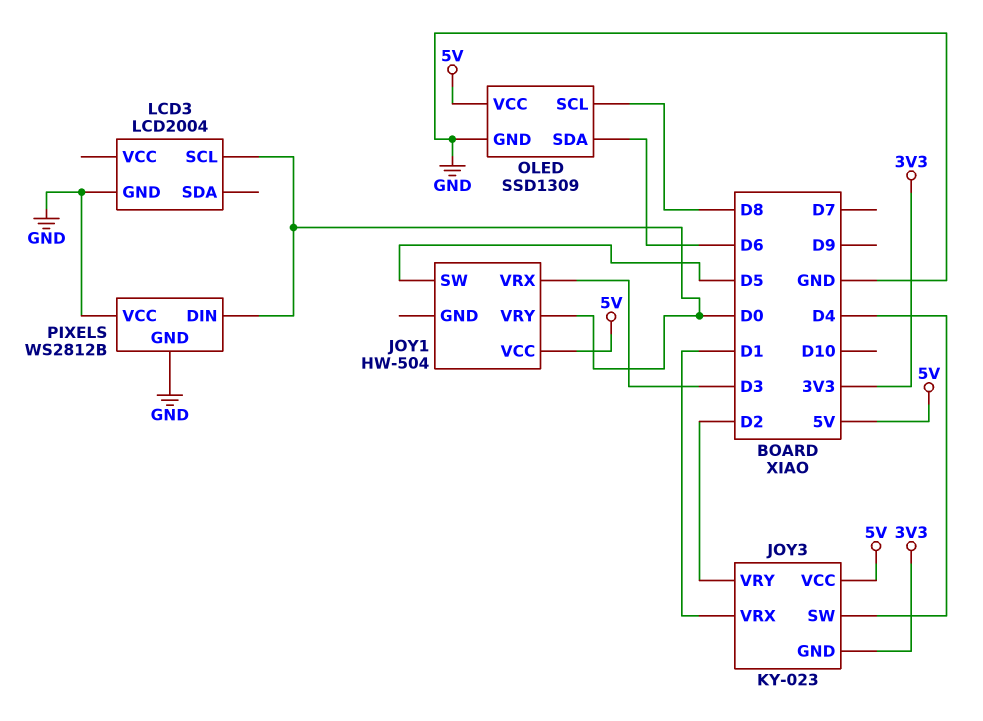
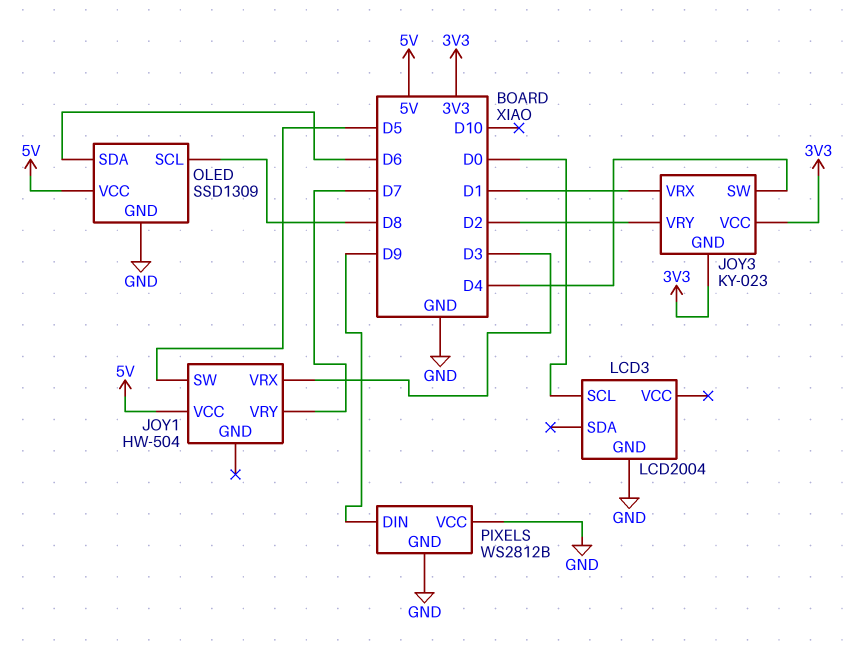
JOY1 pin VRY: D0 -> D7
JOY3 pin VCC: 5V -> 3V3
PIXELS pin DIN: D0 -> D9

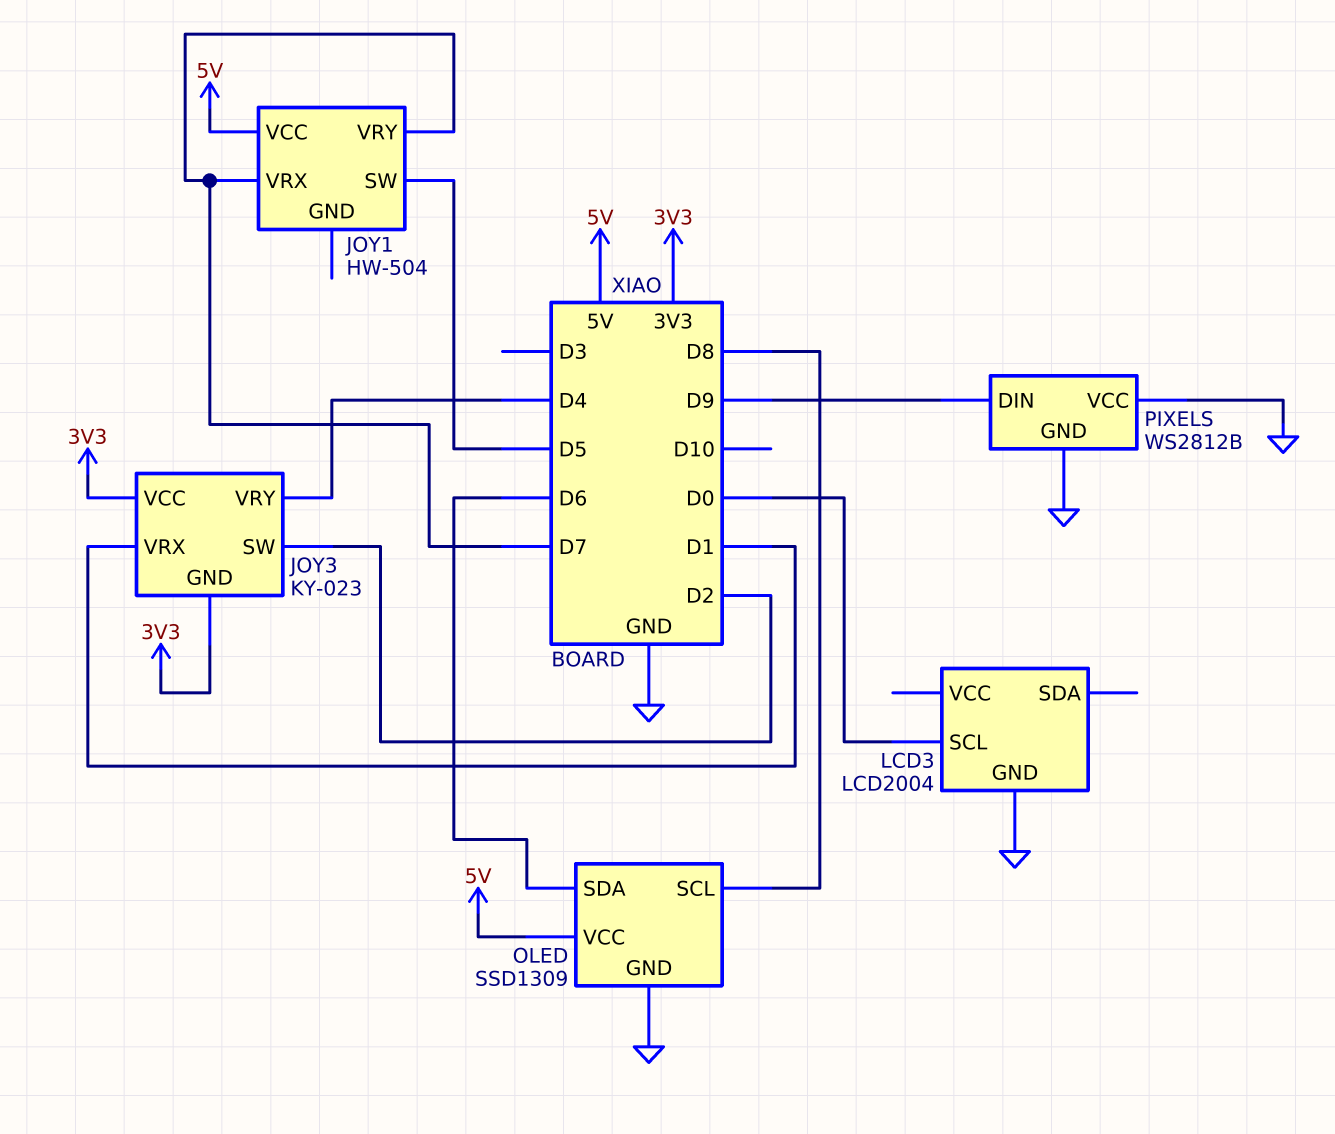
JOY1 pin VRX: D3 -> D7
JOY3 pin SW: D4 -> D2
JOY3 pin VRY: D2 -> D4

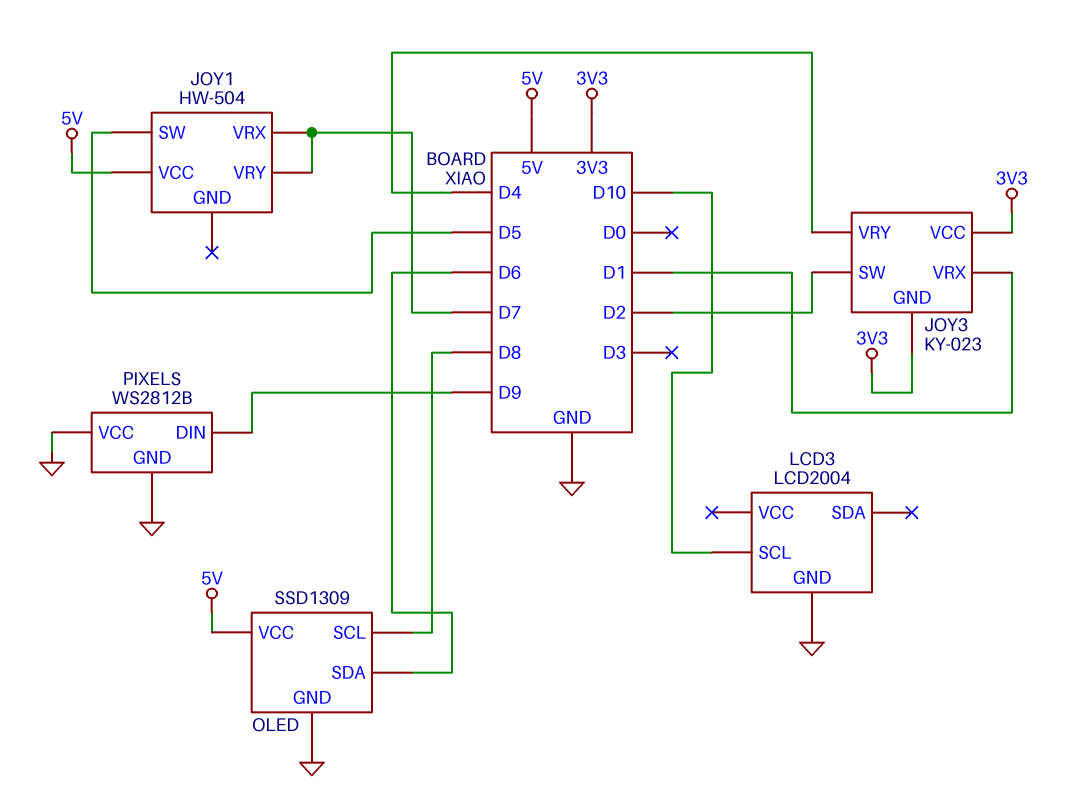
LCD3 pin SCL: D0 -> D10

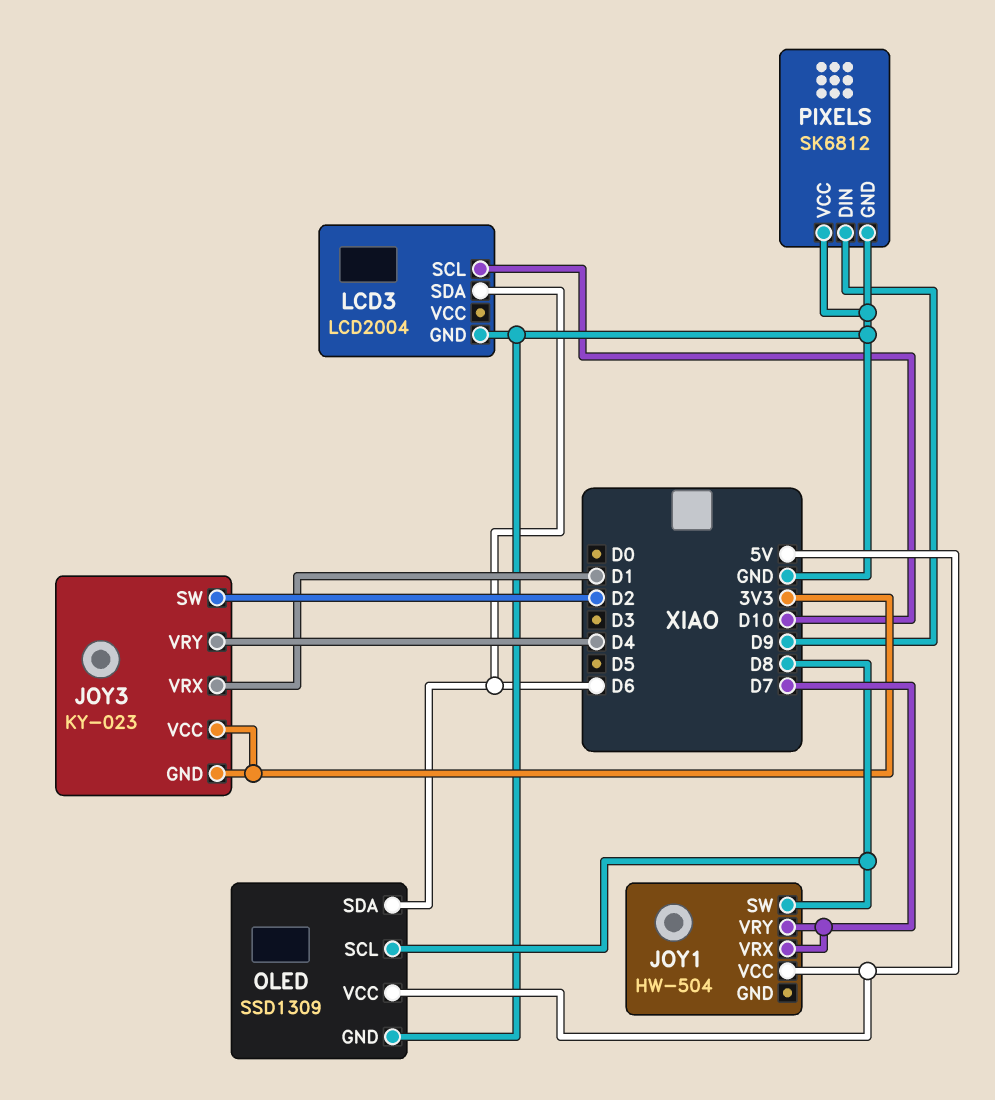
JOY1 pin SW: D5 -> D8
LCD3 pin SDA: none -> D6
PIXELS: WS2812B -> SK6812

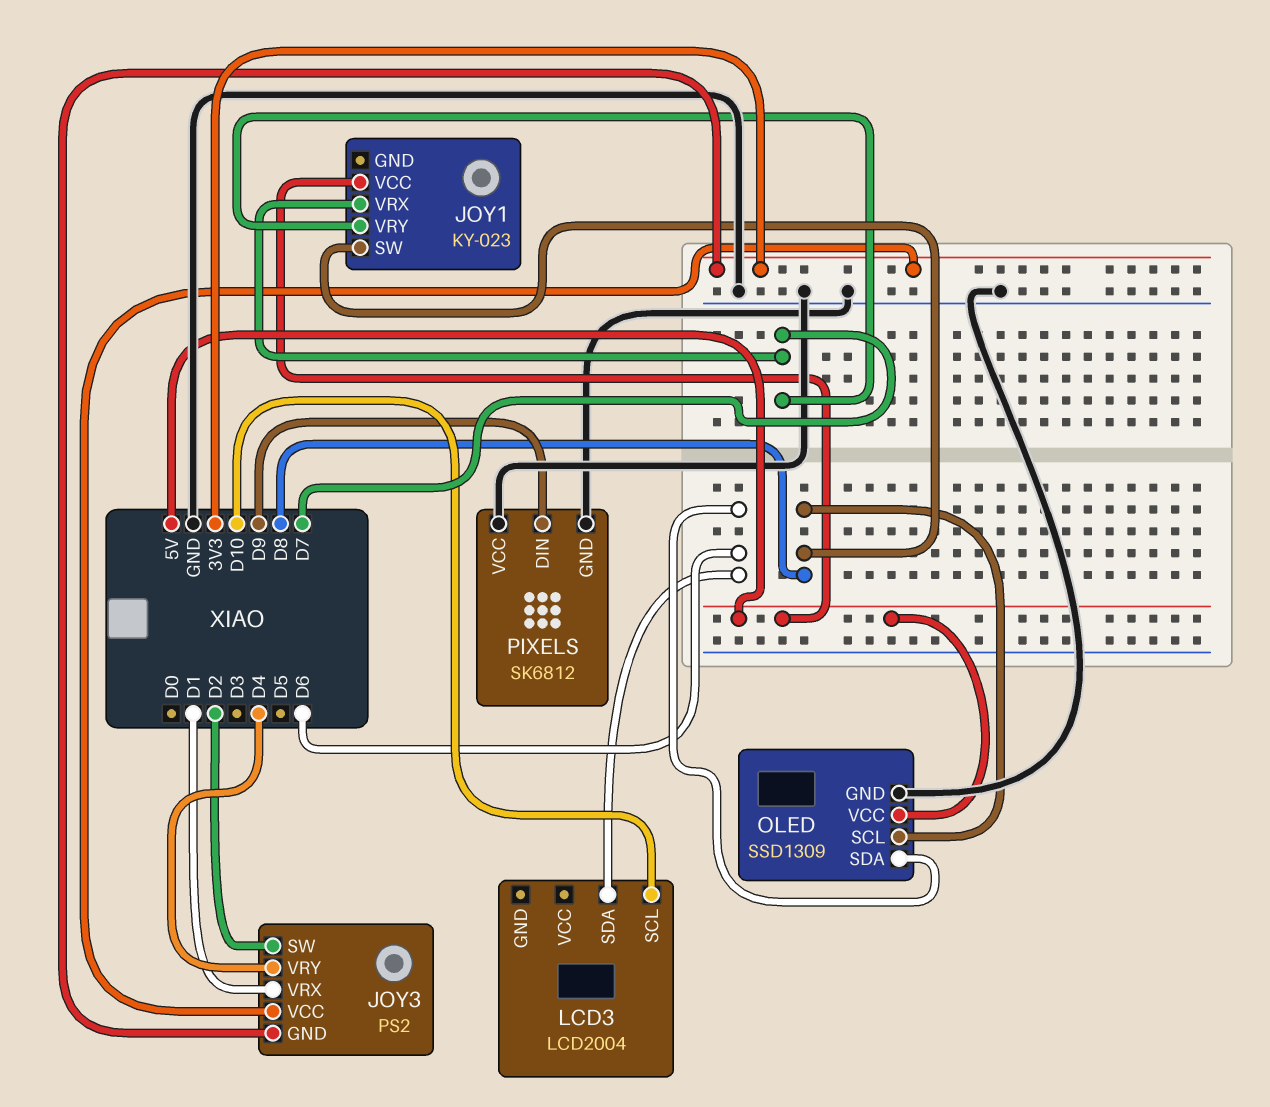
JOY1: HW-504 -> KY-023
JOY3: KY-023 -> PS2
LCD3 pin GND: GND -> none

